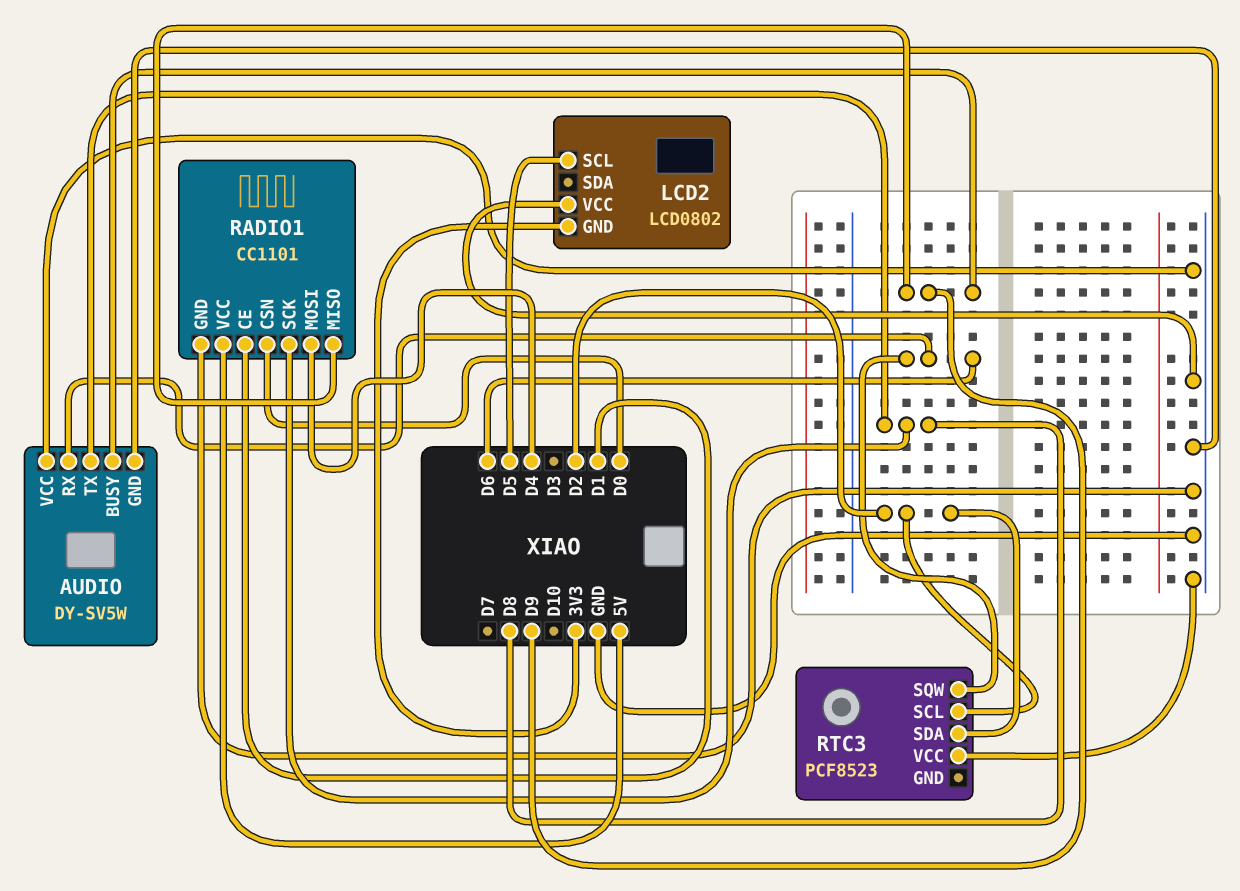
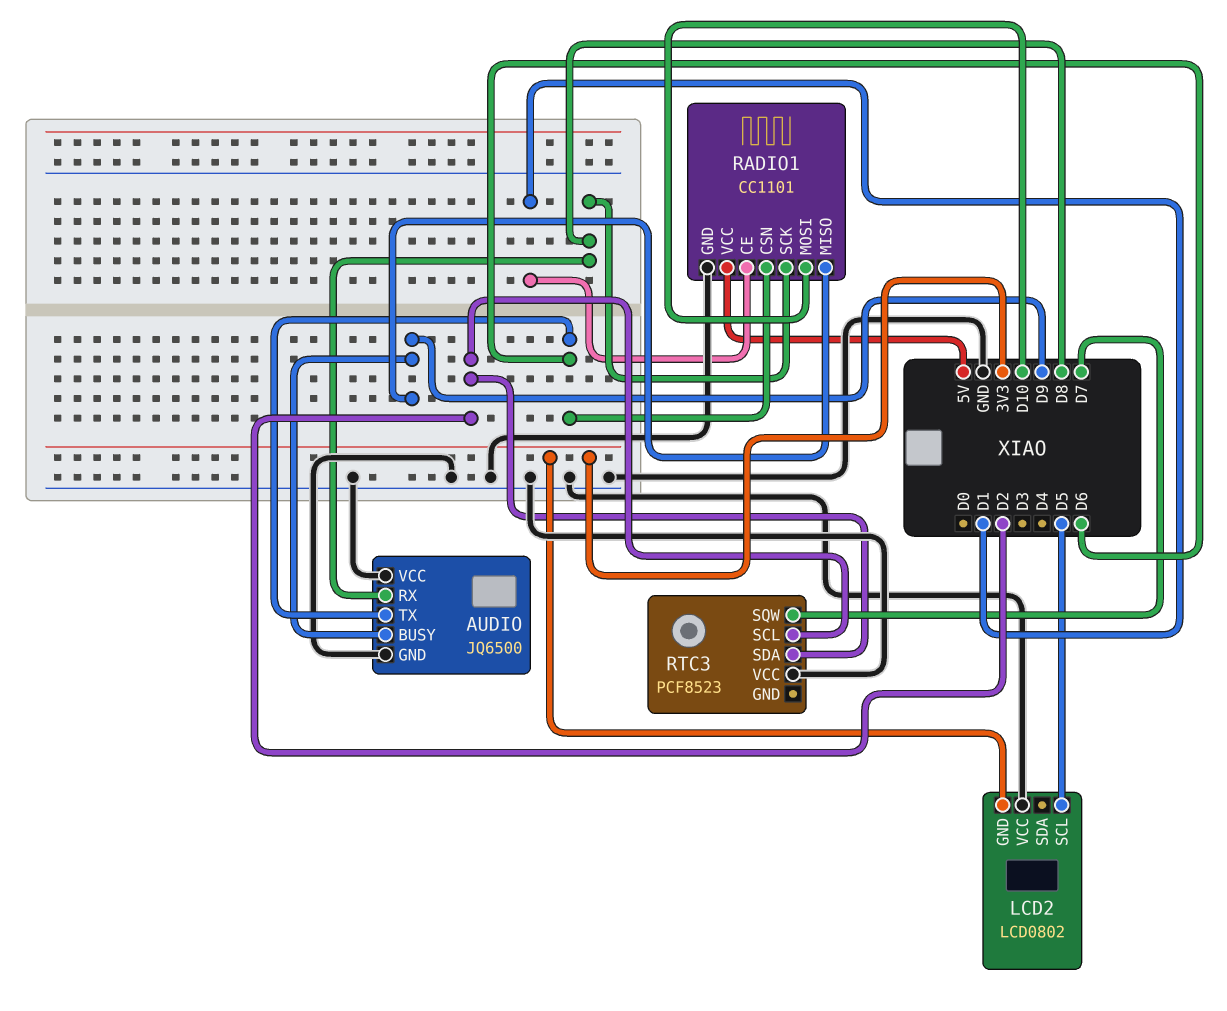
AUDIO: DY-SV5W -> JQ6500
AUDIO pin RX: D6 -> D8
AUDIO pin TX: D8 -> D6
RADIO1 pin CSN: D0 -> D6
RADIO1 pin MOSI: D4 -> D10
RTC3 pin SQW: D6 -> D7

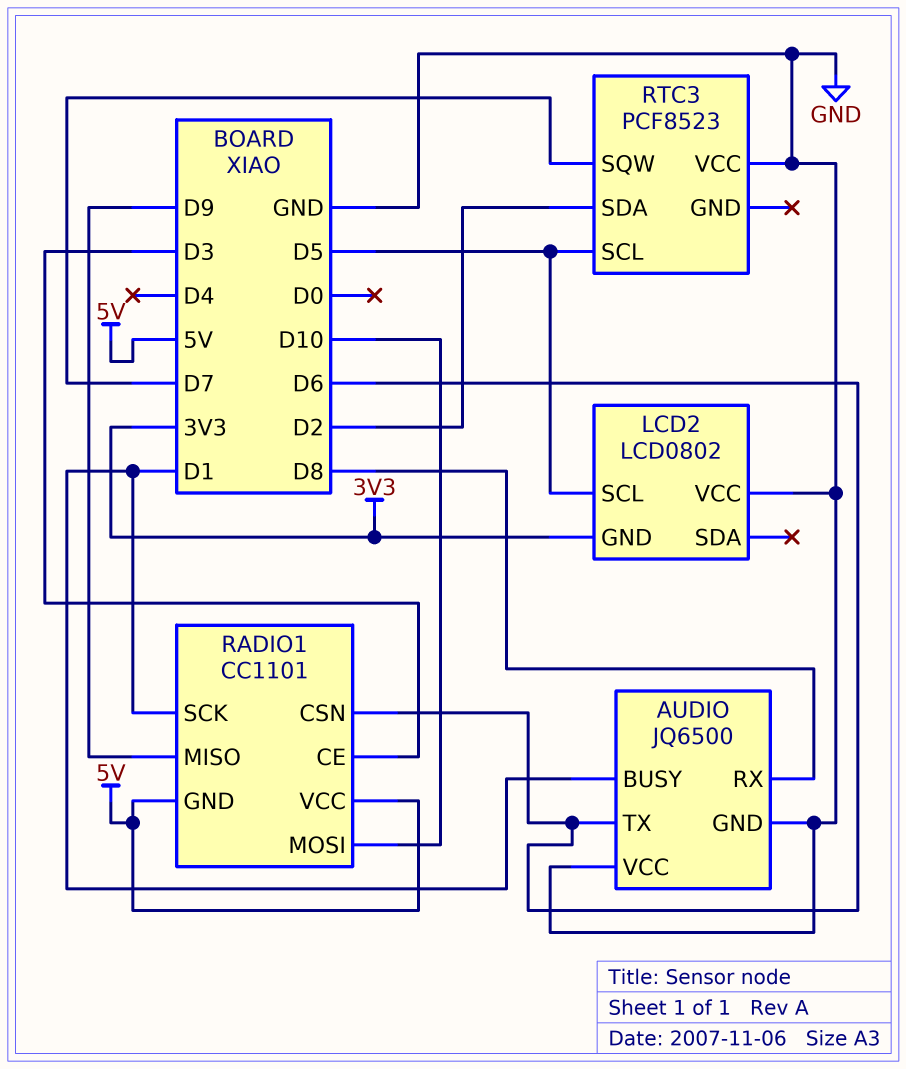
AUDIO pin BUSY: D9 -> D1
RADIO1 pin CE: D1 -> D3
RADIO1 pin GND: GND -> 5V
RADIO1 pin SCK: D8 -> D1
RTC3 pin SCL: D2 -> D5

